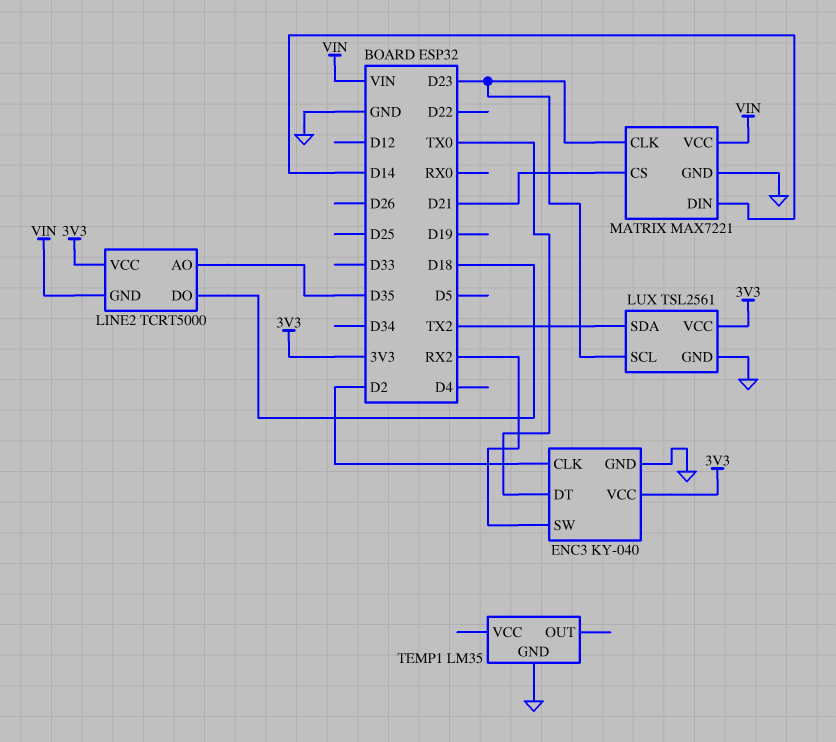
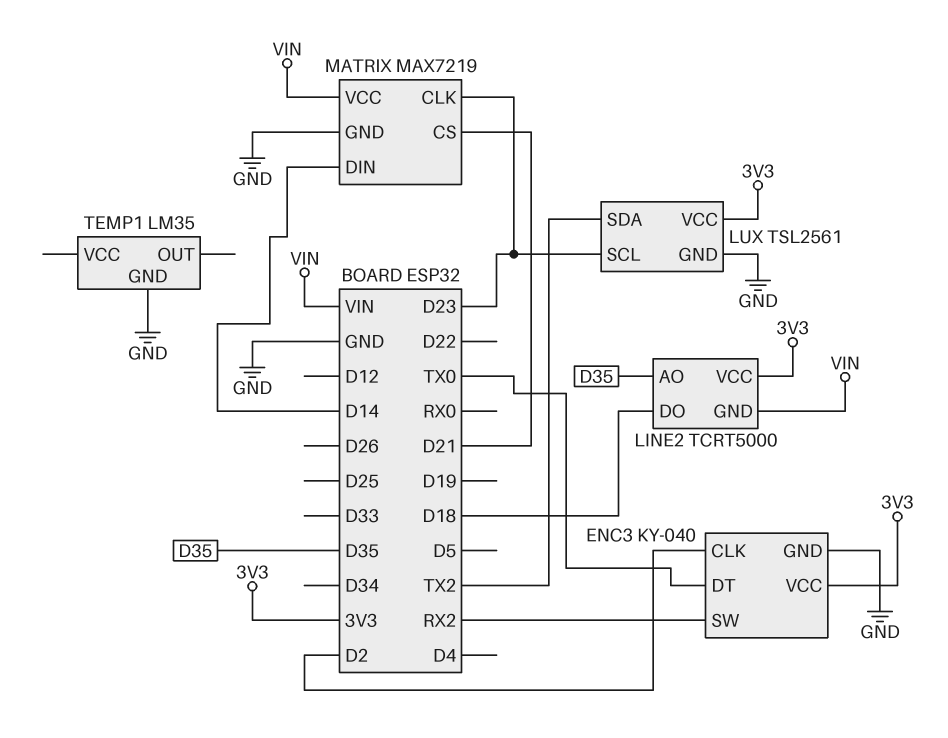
MATRIX: MAX7221 -> MAX7219

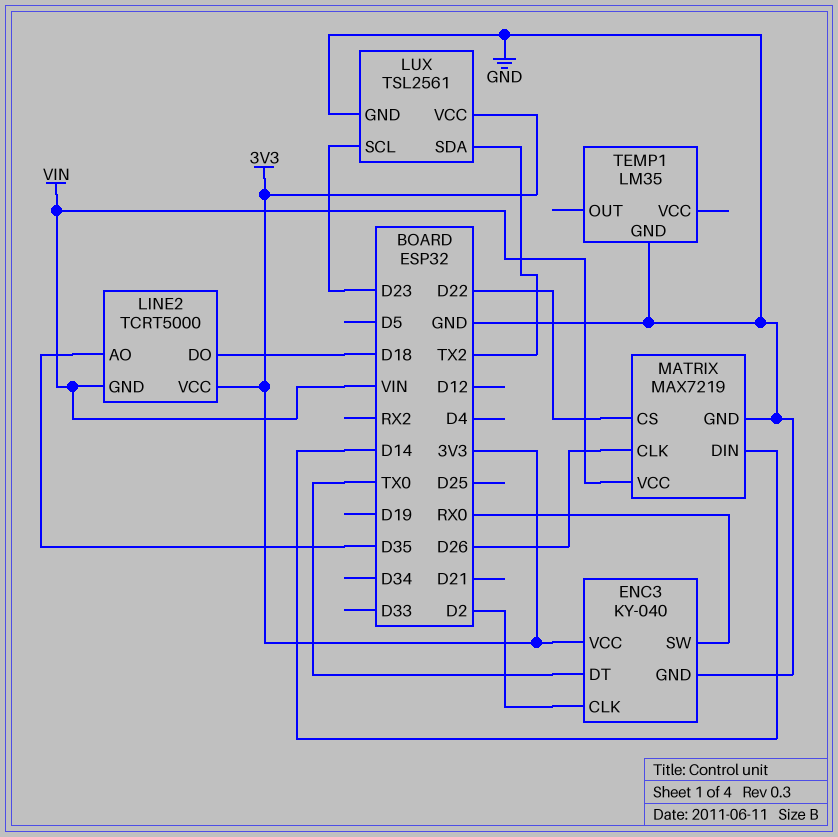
ENC3 pin SW: RX2 -> RX0
MATRIX pin CLK: D23 -> D26
MATRIX pin CS: D21 -> D22

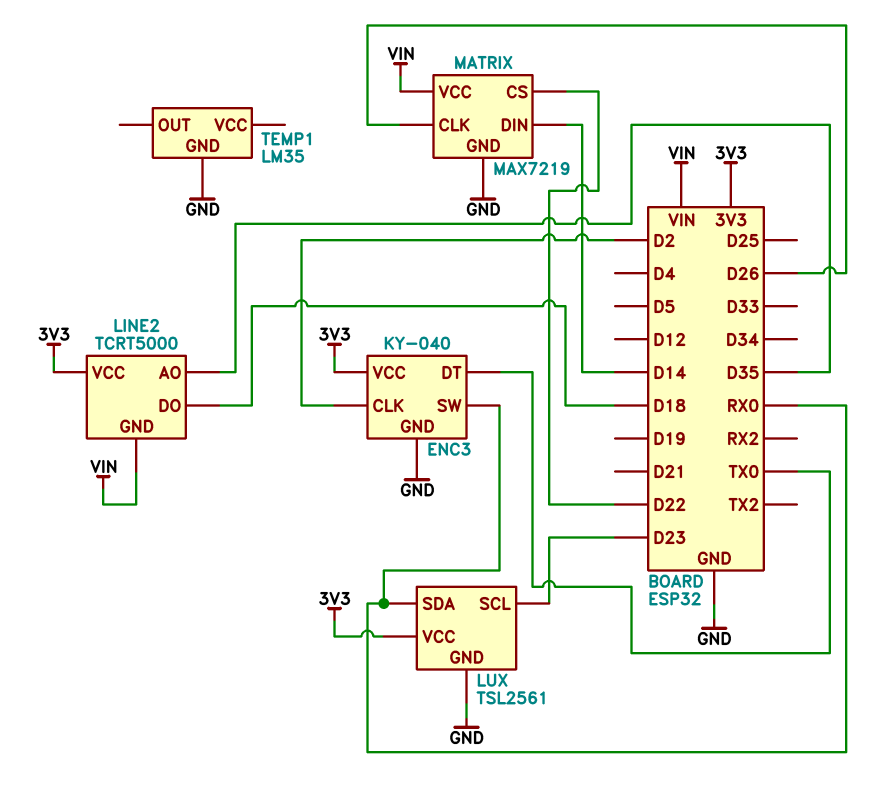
LUX pin SDA: TX2 -> RX0

